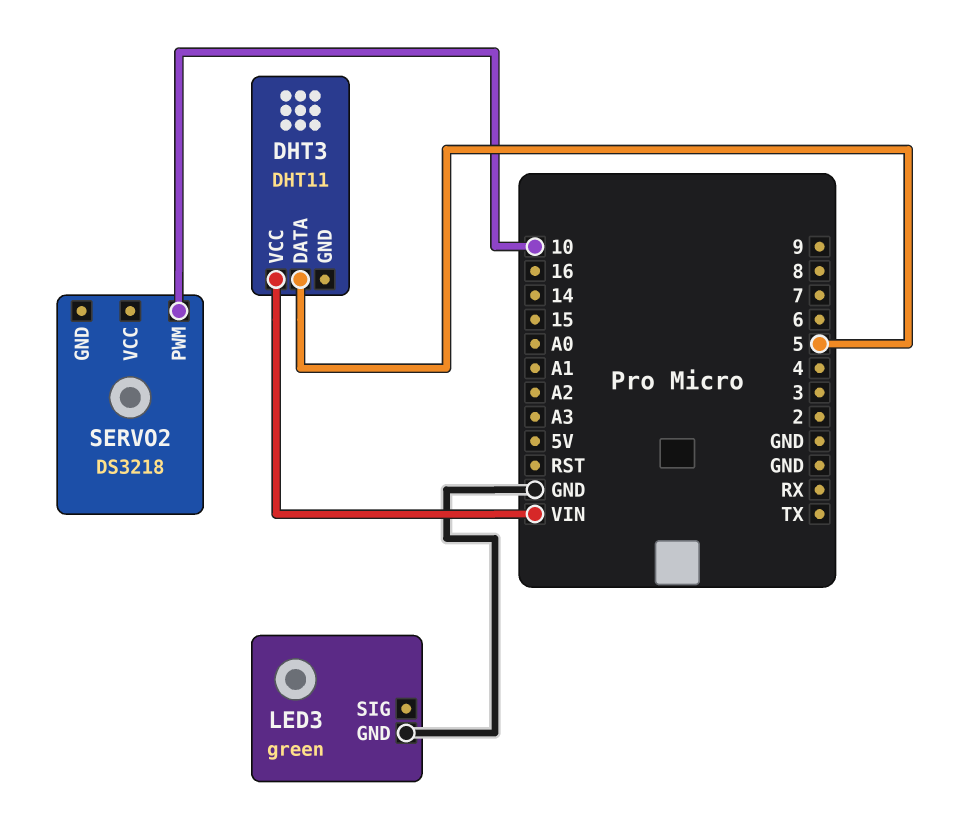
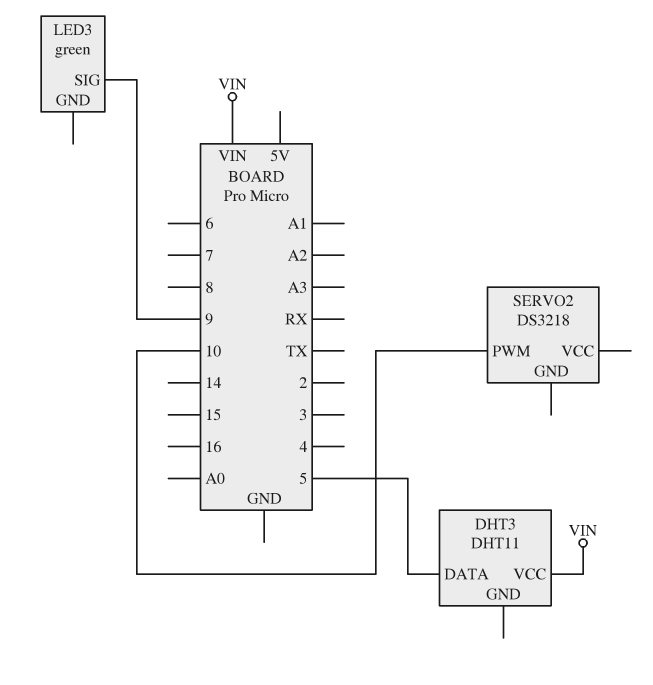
LED3 pin GND: GND -> none
LED3 pin SIG: none -> 9

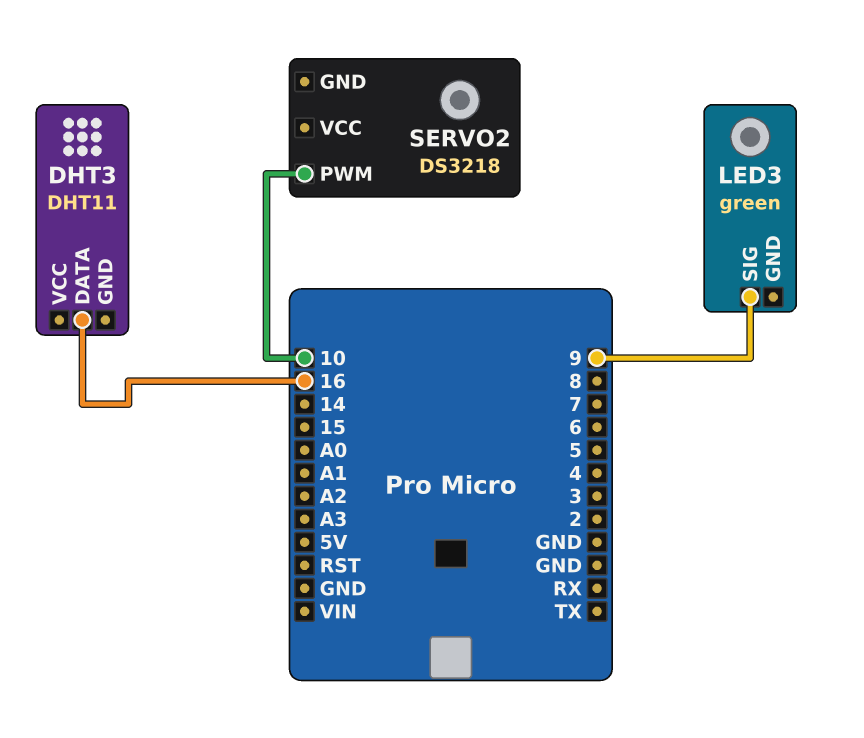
DHT3 pin DATA: 5 -> 16
DHT3 pin VCC: VIN -> none

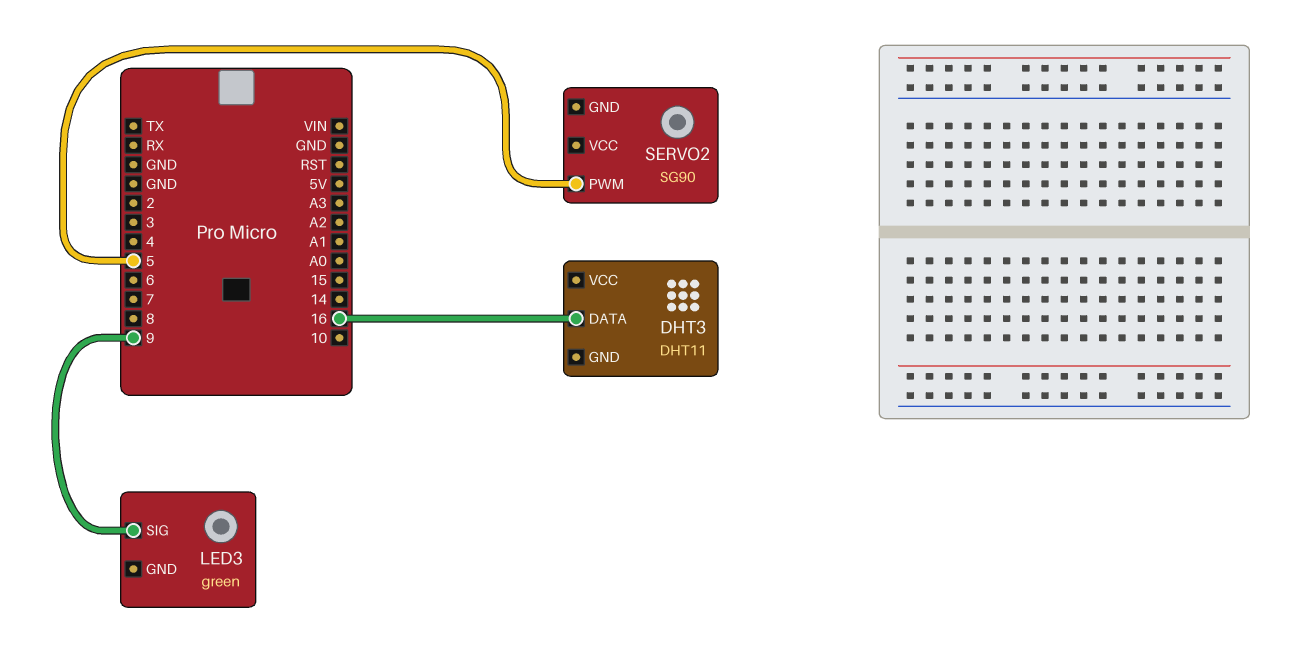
SERVO2: DS3218 -> SG90
SERVO2 pin PWM: 10 -> 5

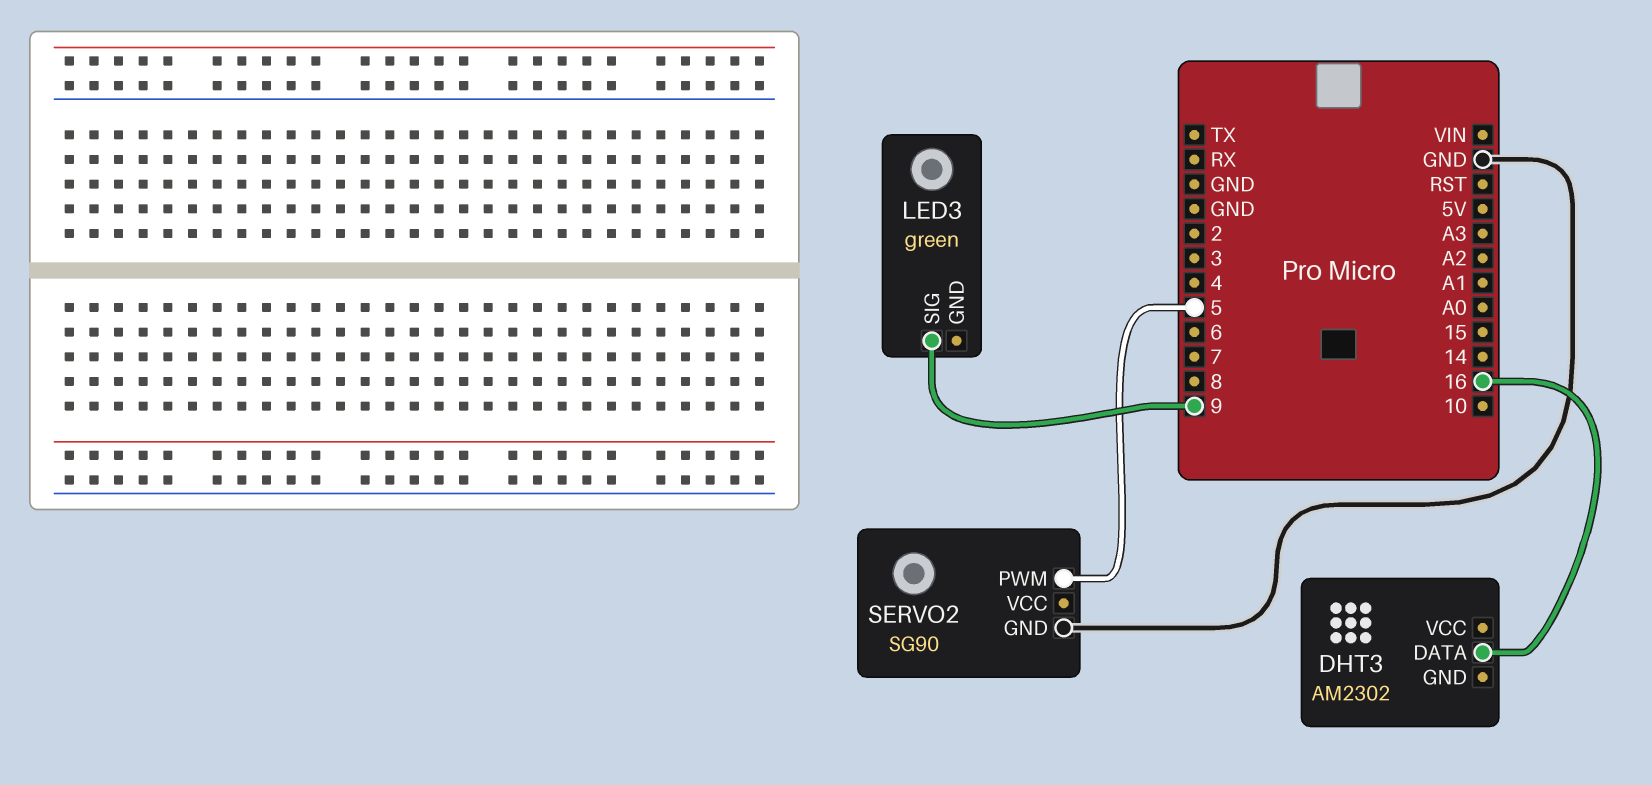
DHT3: DHT11 -> AM2302
SERVO2 pin GND: none -> GND

